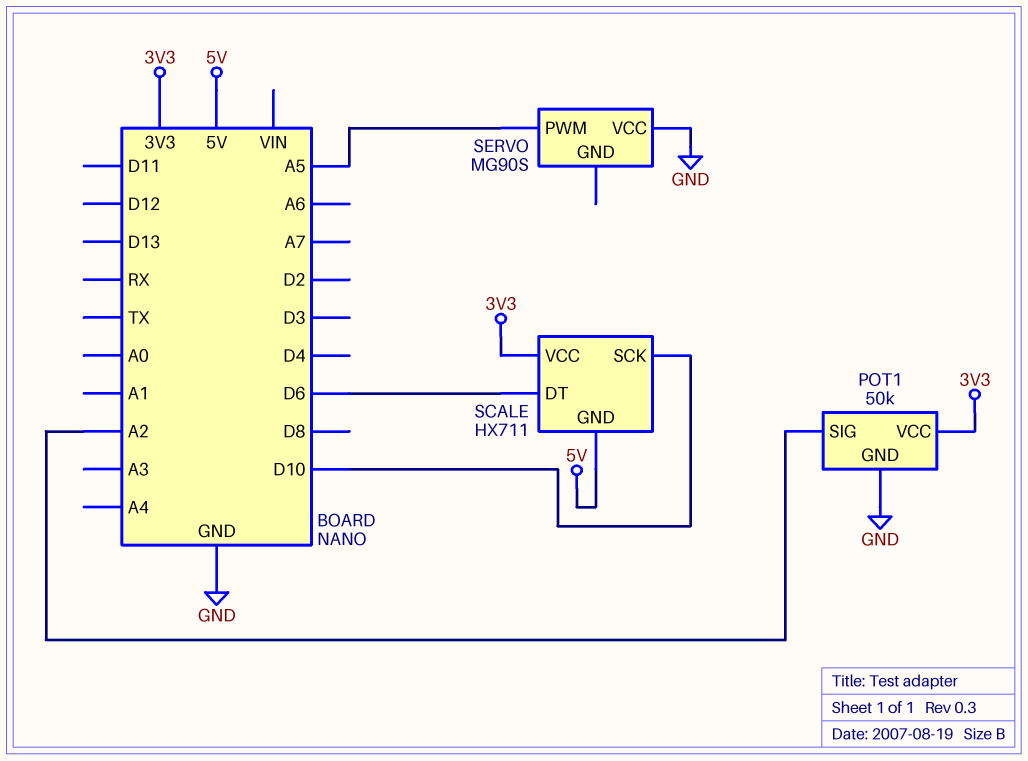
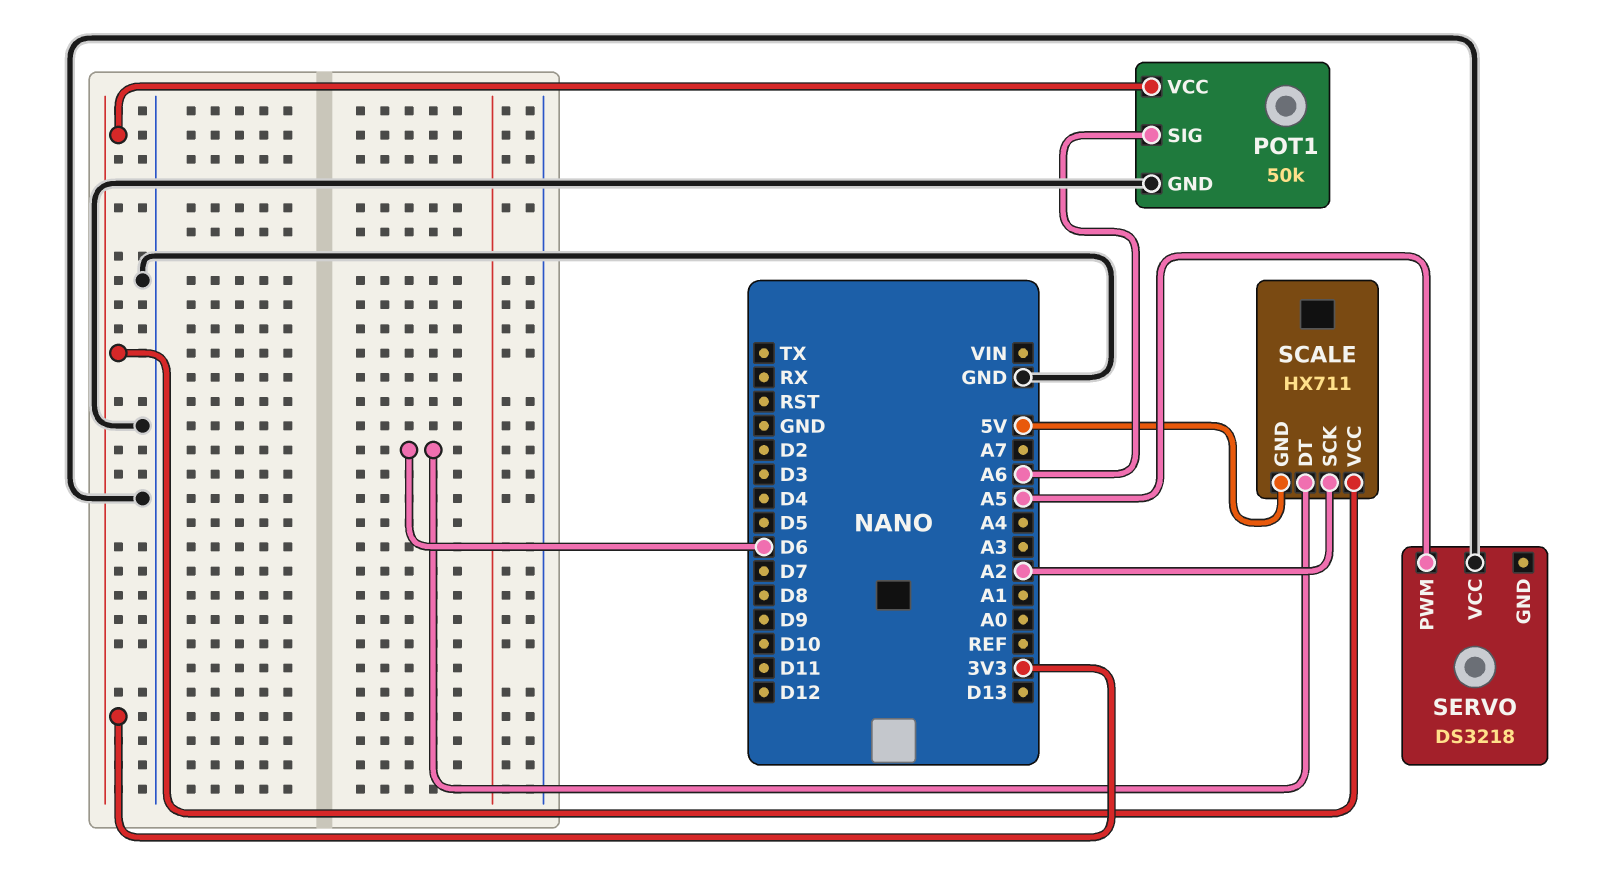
POT1 pin SIG: A2 -> A6
SCALE pin SCK: D10 -> A2
SERVO: MG90S -> DS3218

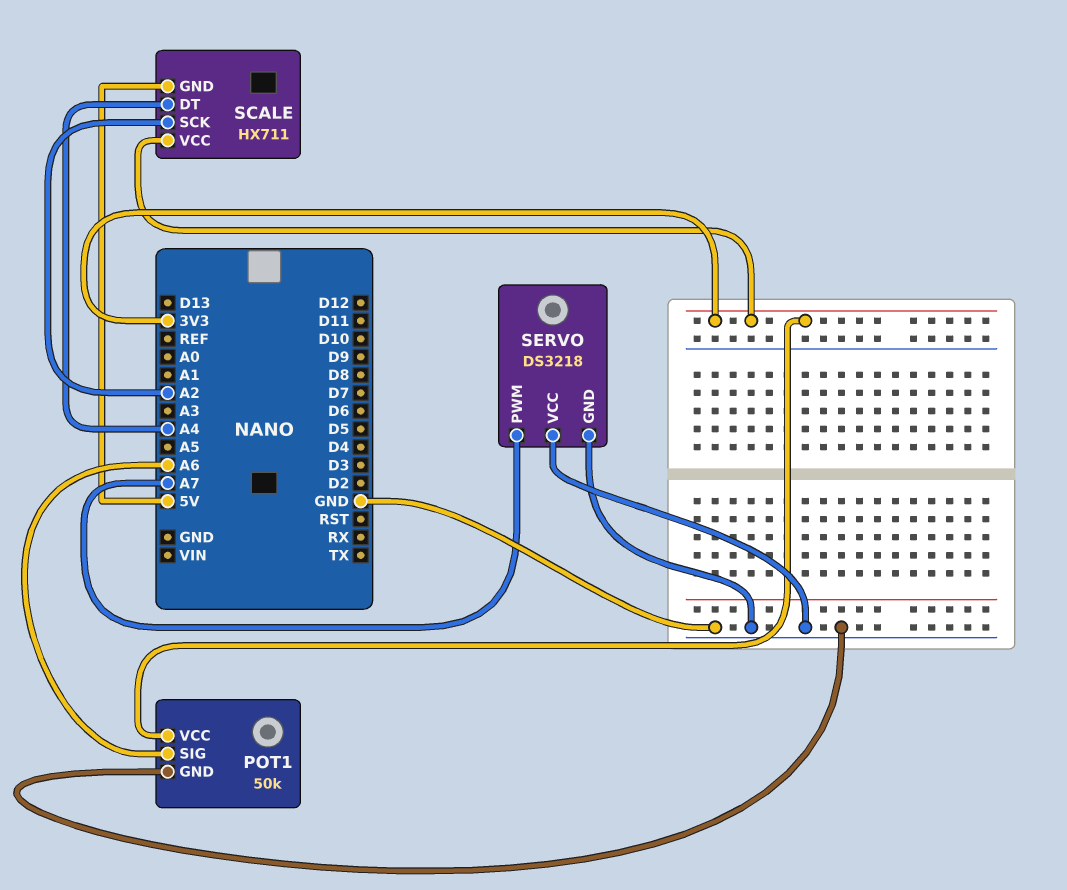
SCALE pin DT: D6 -> A4
SERVO pin GND: none -> GND
SERVO pin PWM: A5 -> A7

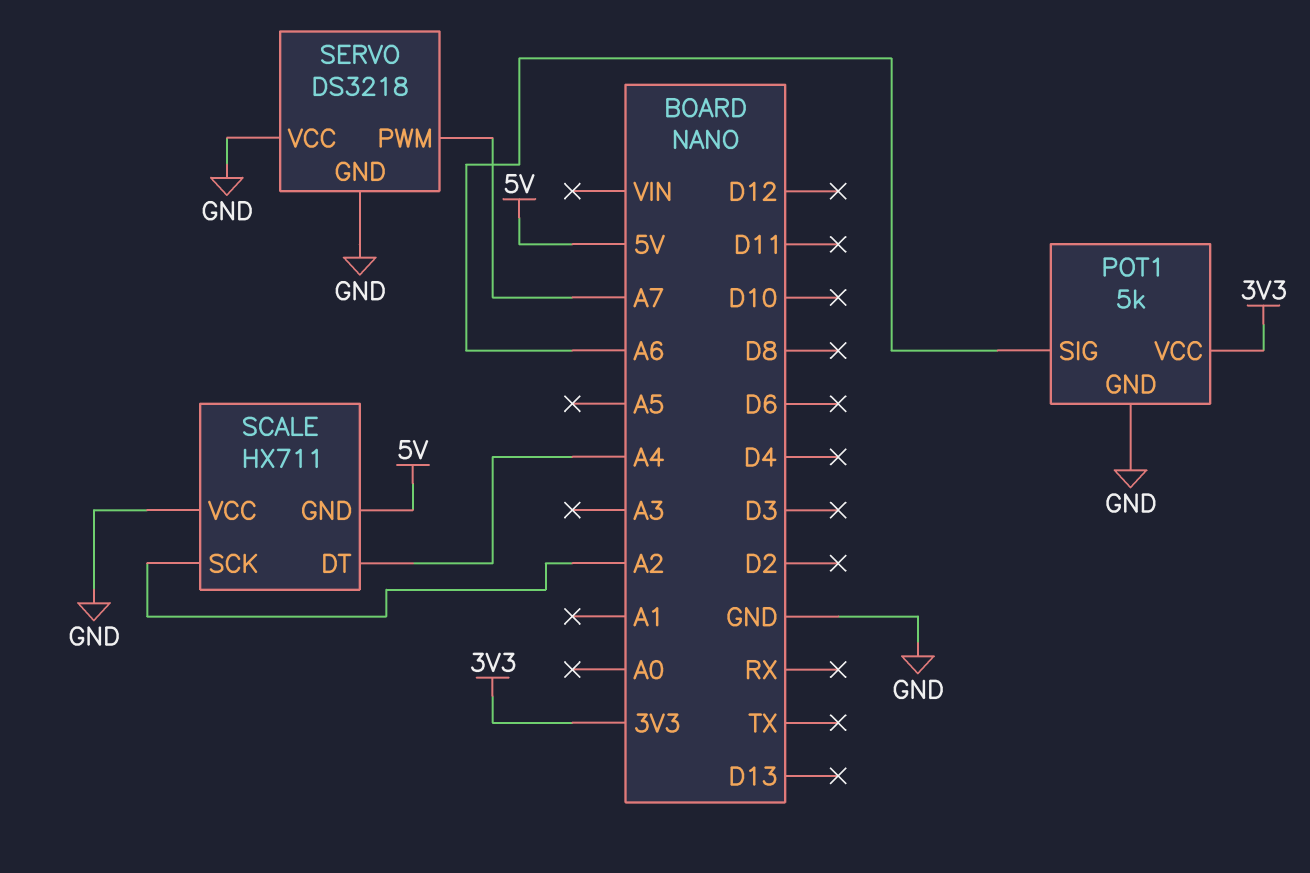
POT1: 50k -> 5k
SCALE pin VCC: 3V3 -> GND

